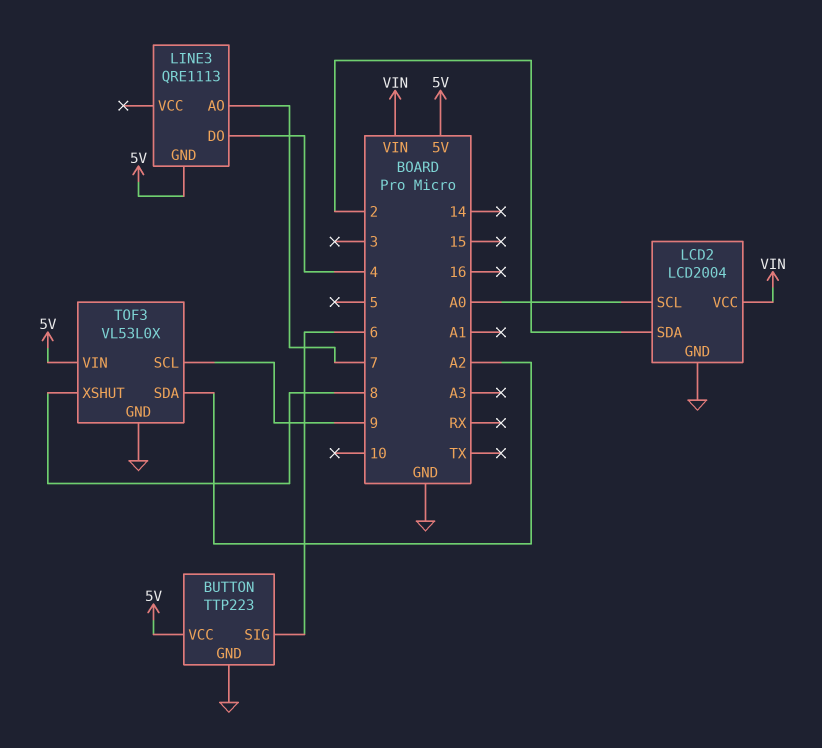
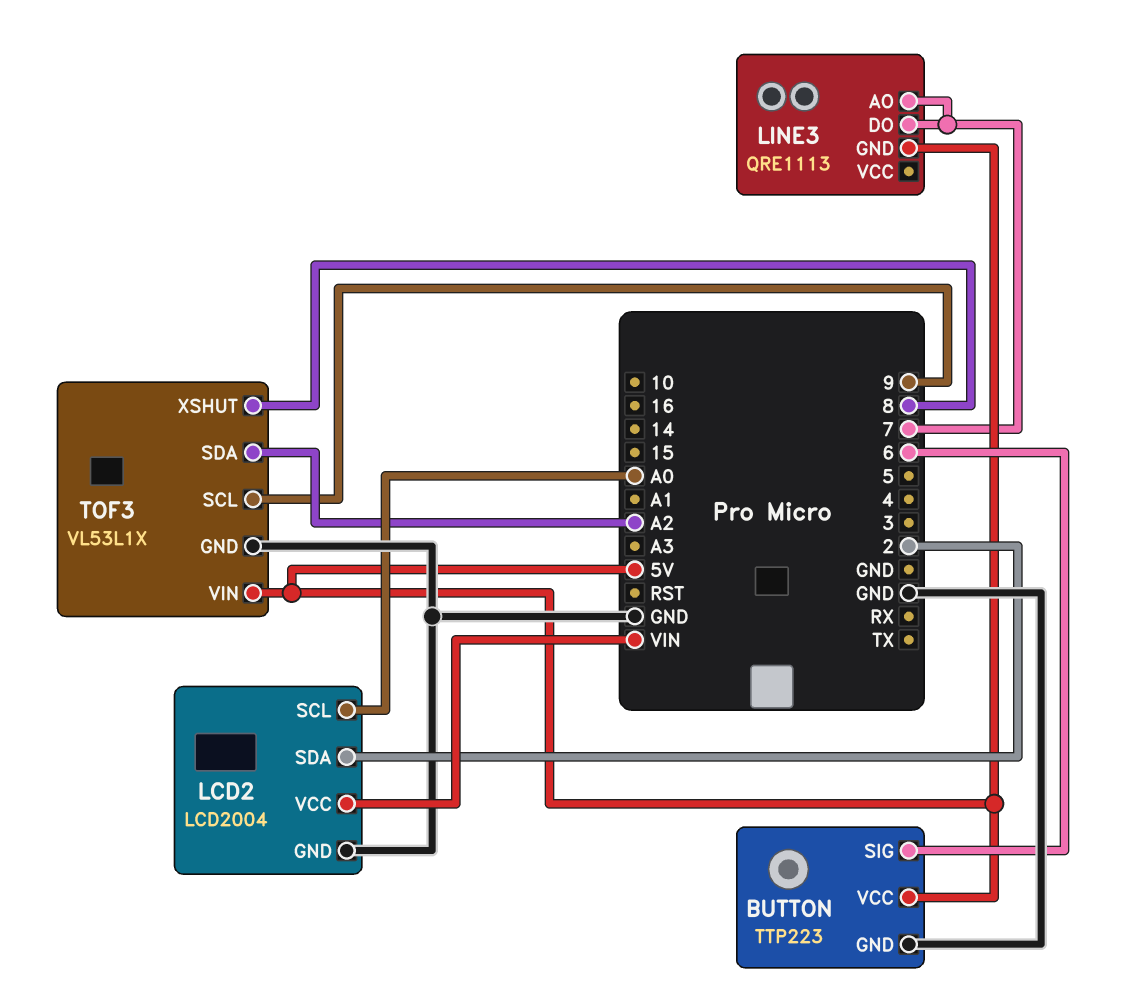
LINE3 pin DO: 4 -> 7
TOF3: VL53L0X -> VL53L1X

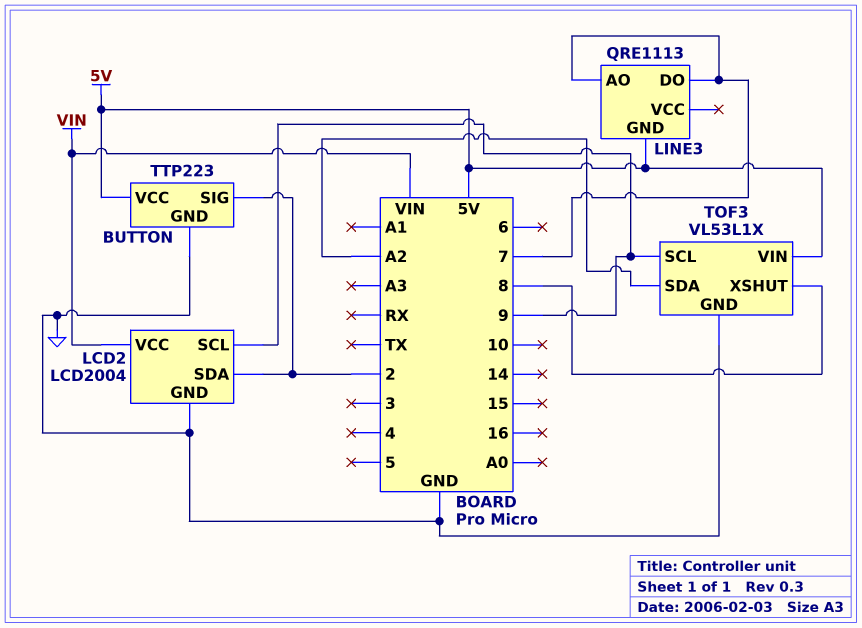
BUTTON pin SIG: 6 -> 2
LCD2 pin SCL: A0 -> 9

